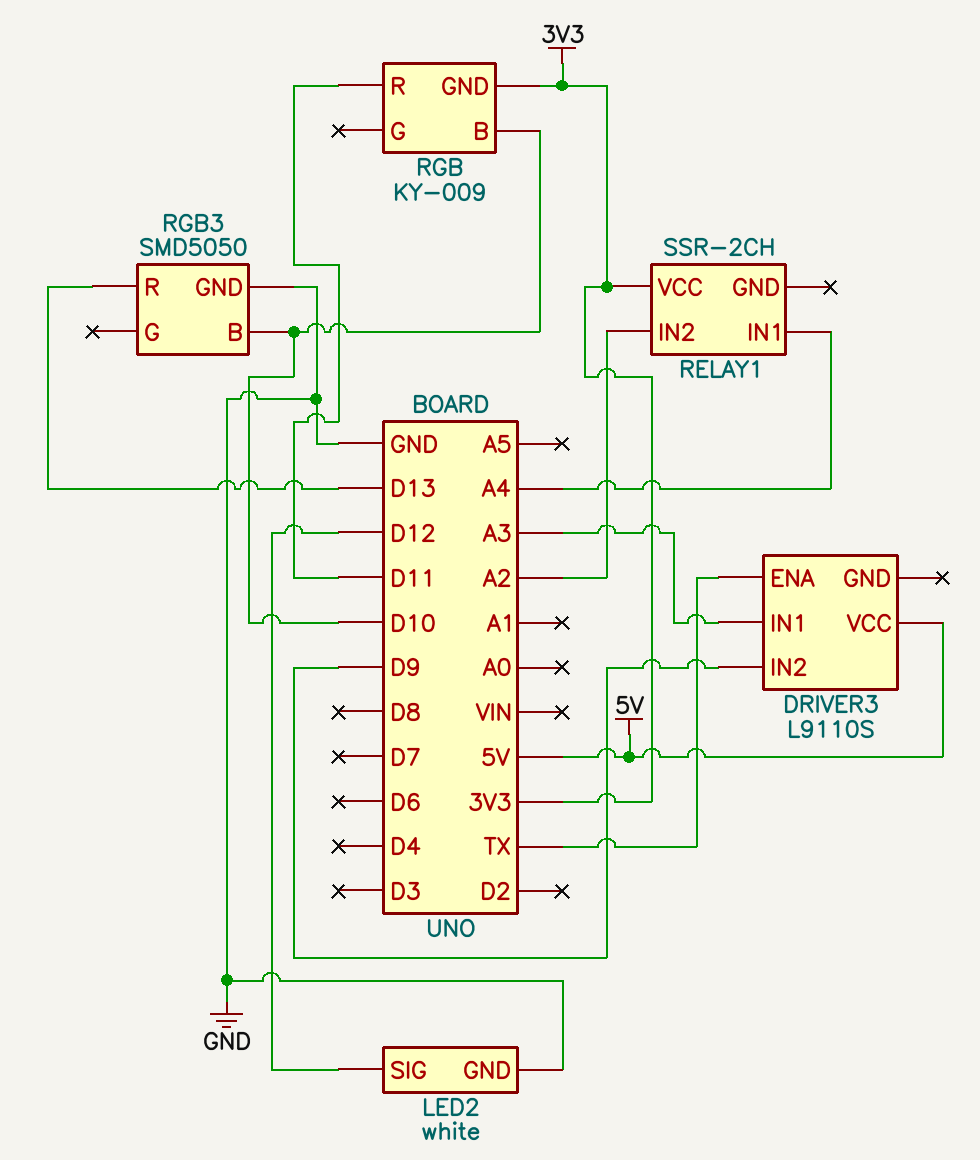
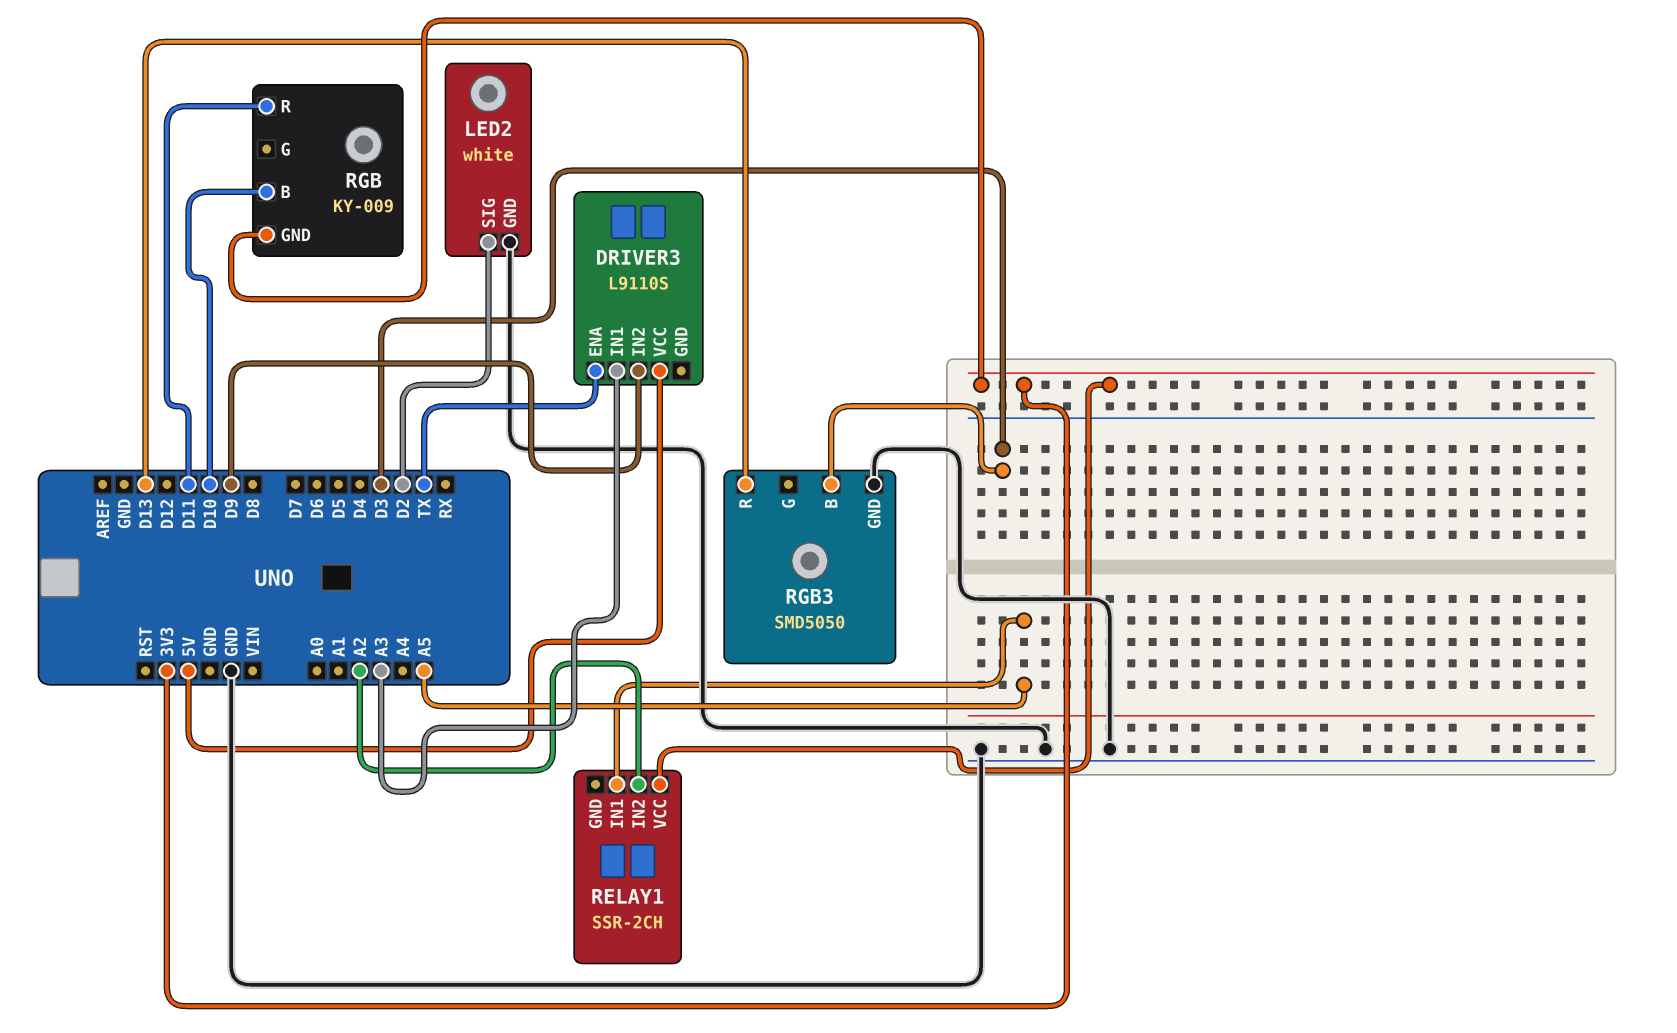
LED2 pin SIG: D12 -> D2
RELAY1 pin IN1: A4 -> A5
RGB3 pin B: D10 -> D3

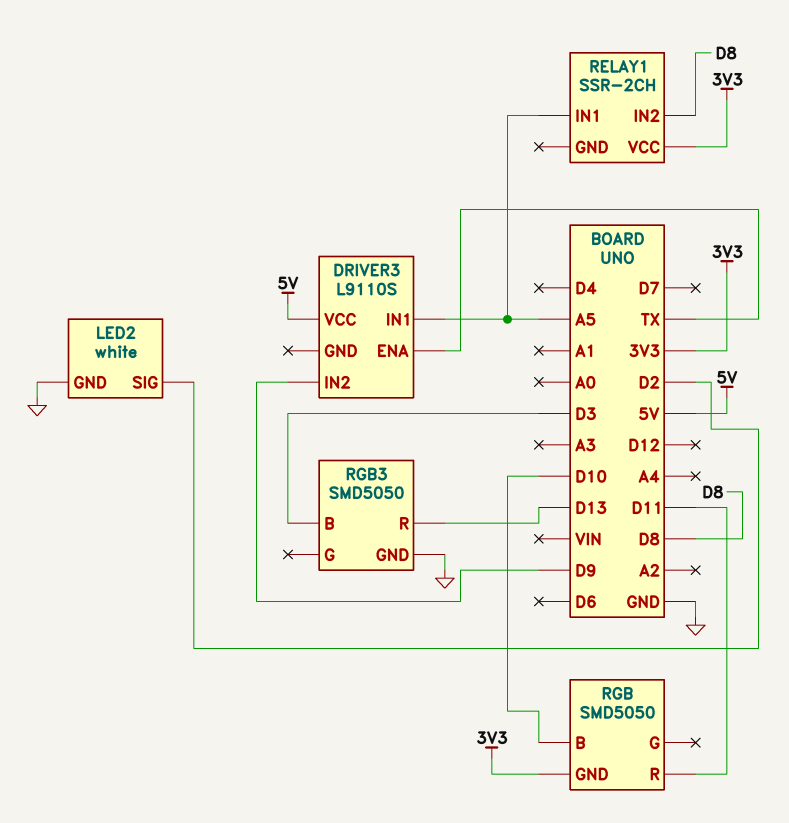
DRIVER3 pin IN1: A3 -> A5
RELAY1 pin IN2: A2 -> D8
RGB: KY-009 -> SMD5050

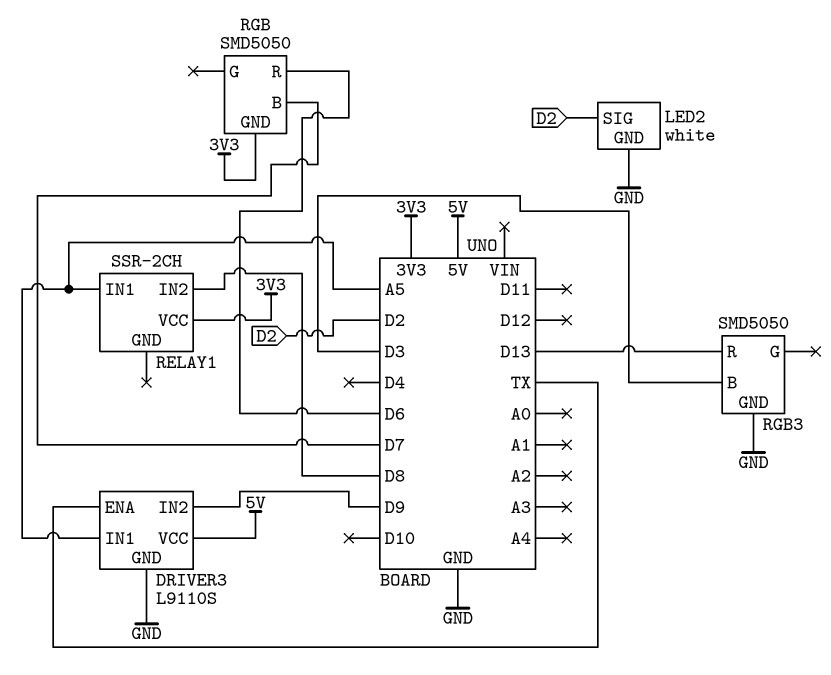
DRIVER3 pin GND: none -> GND
RGB pin B: D10 -> D7
RGB pin R: D11 -> D6

